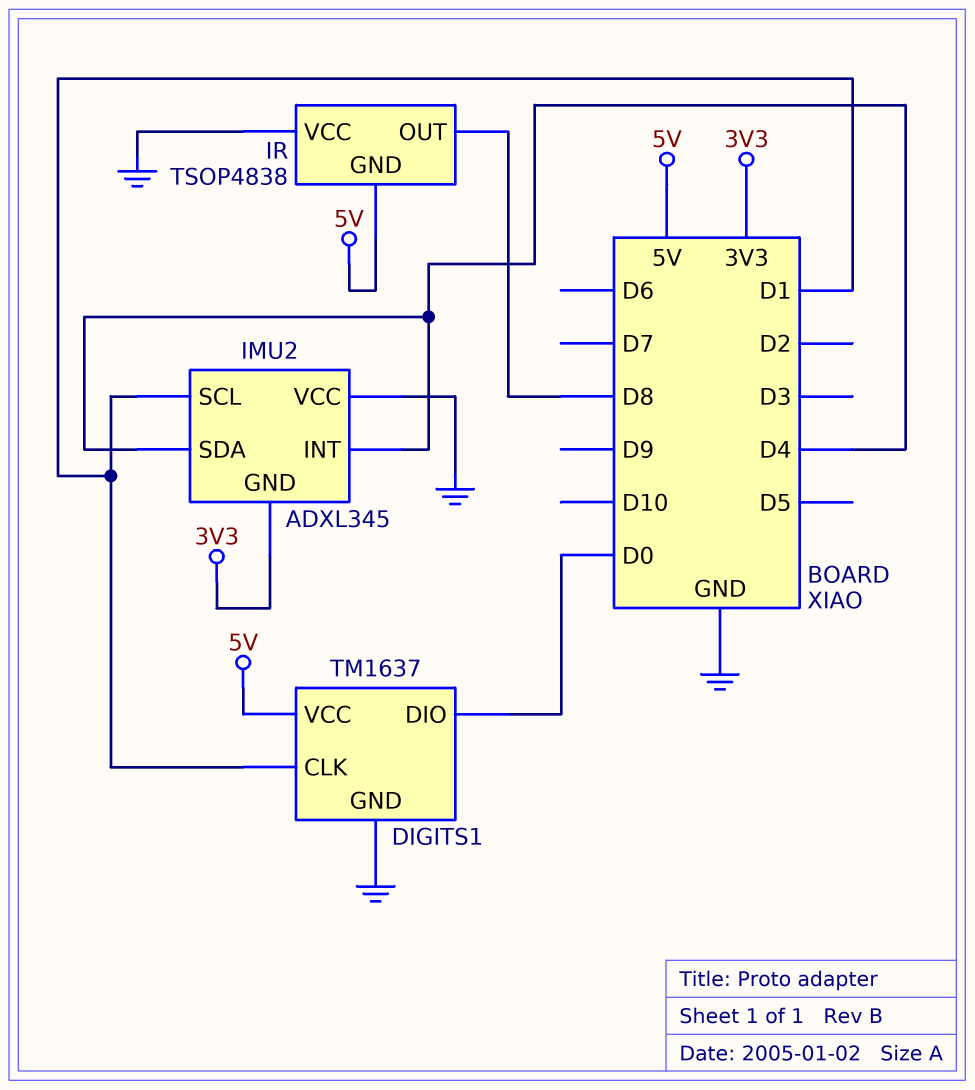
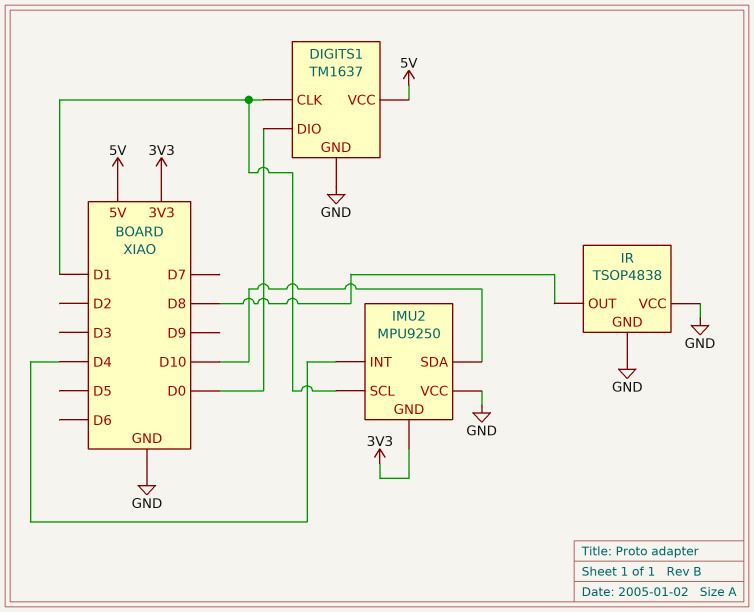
IMU2: ADXL345 -> MPU9250
IMU2 pin SDA: D4 -> D10
IR pin GND: 5V -> GND

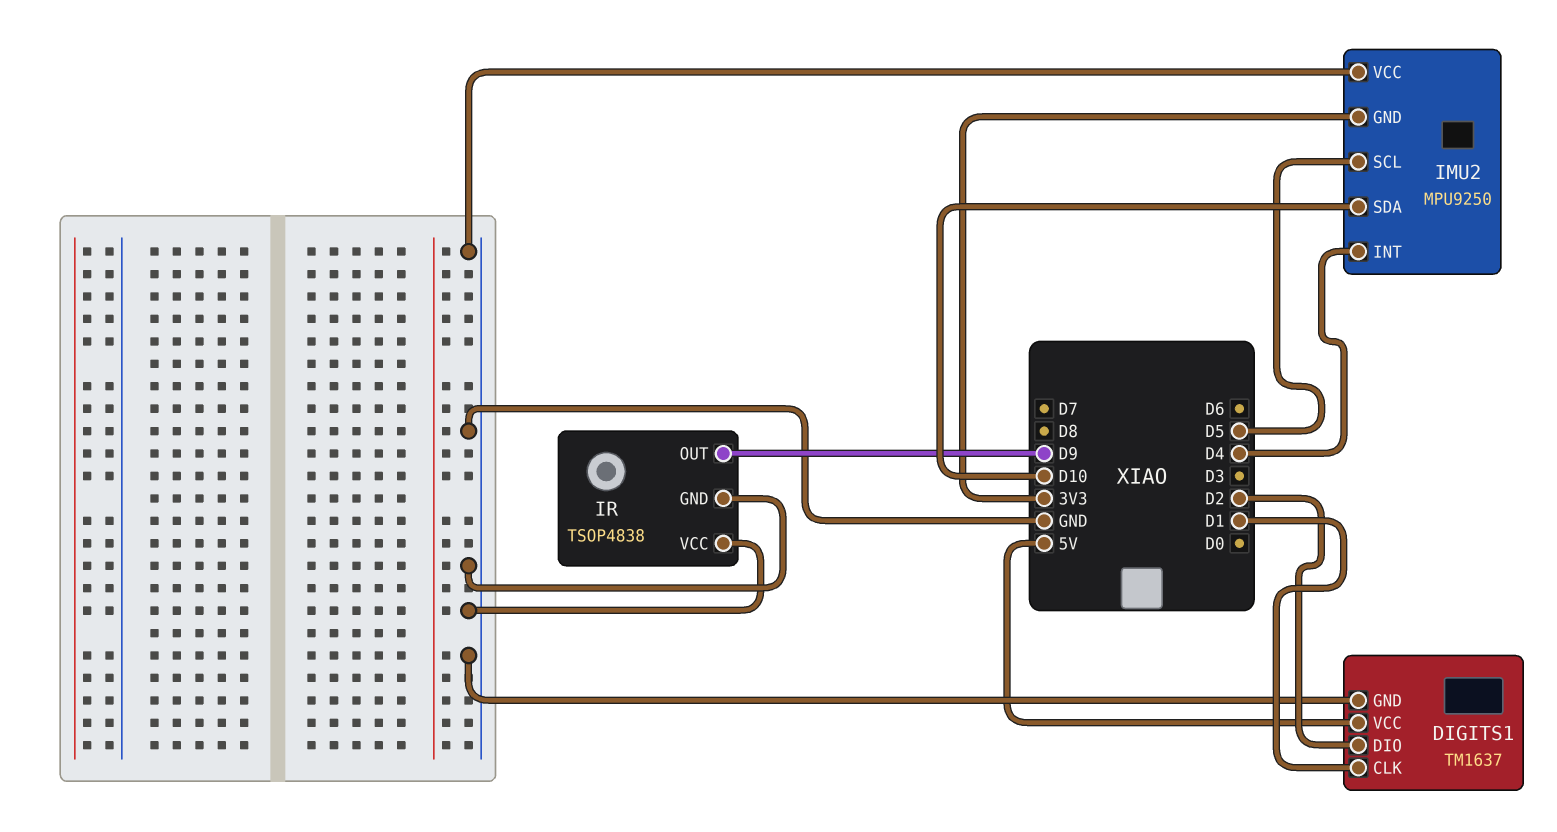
DIGITS1 pin DIO: D0 -> D2
IMU2 pin SCL: D1 -> D5
IR pin OUT: D8 -> D9

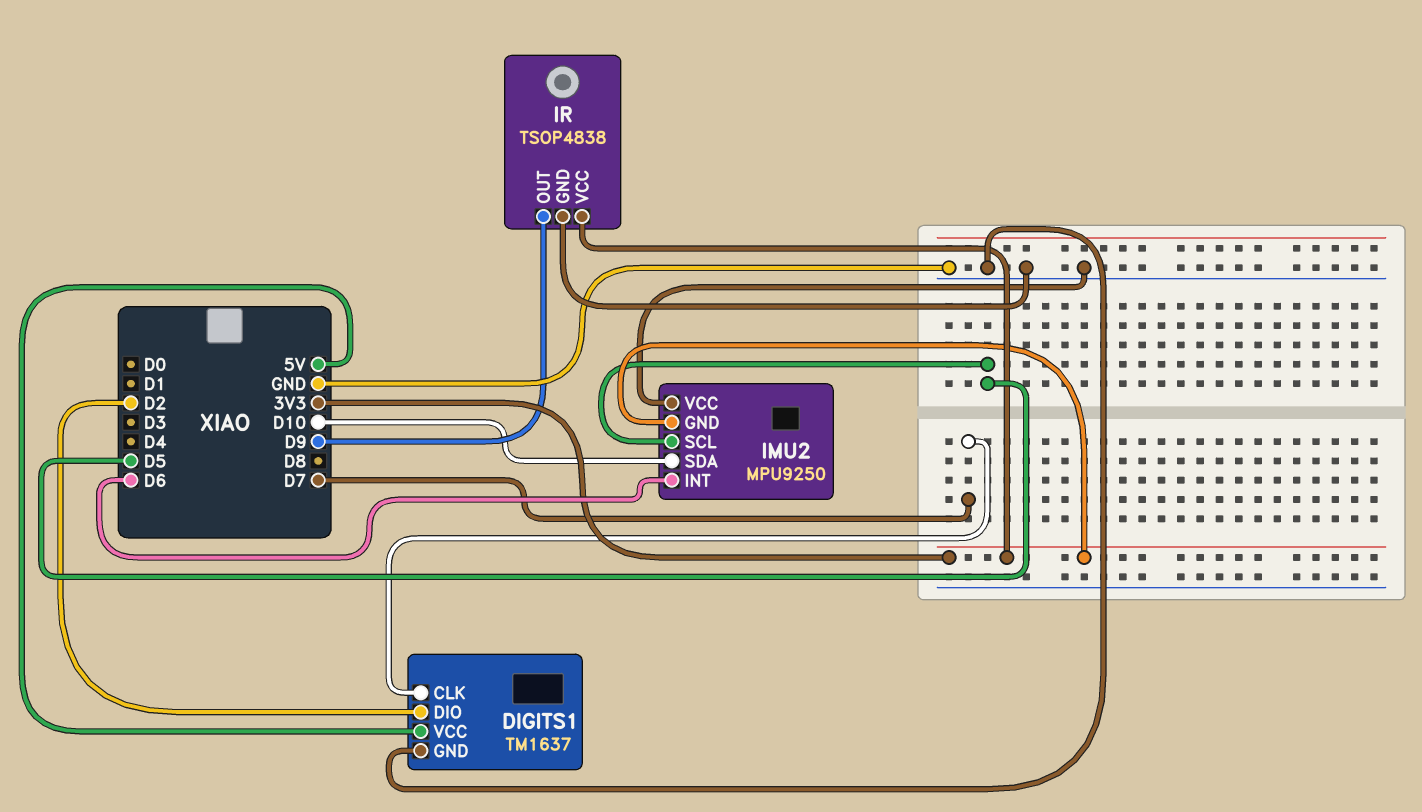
DIGITS1 pin CLK: D1 -> D7
IMU2 pin INT: D4 -> D6
IR pin VCC: GND -> 3V3

